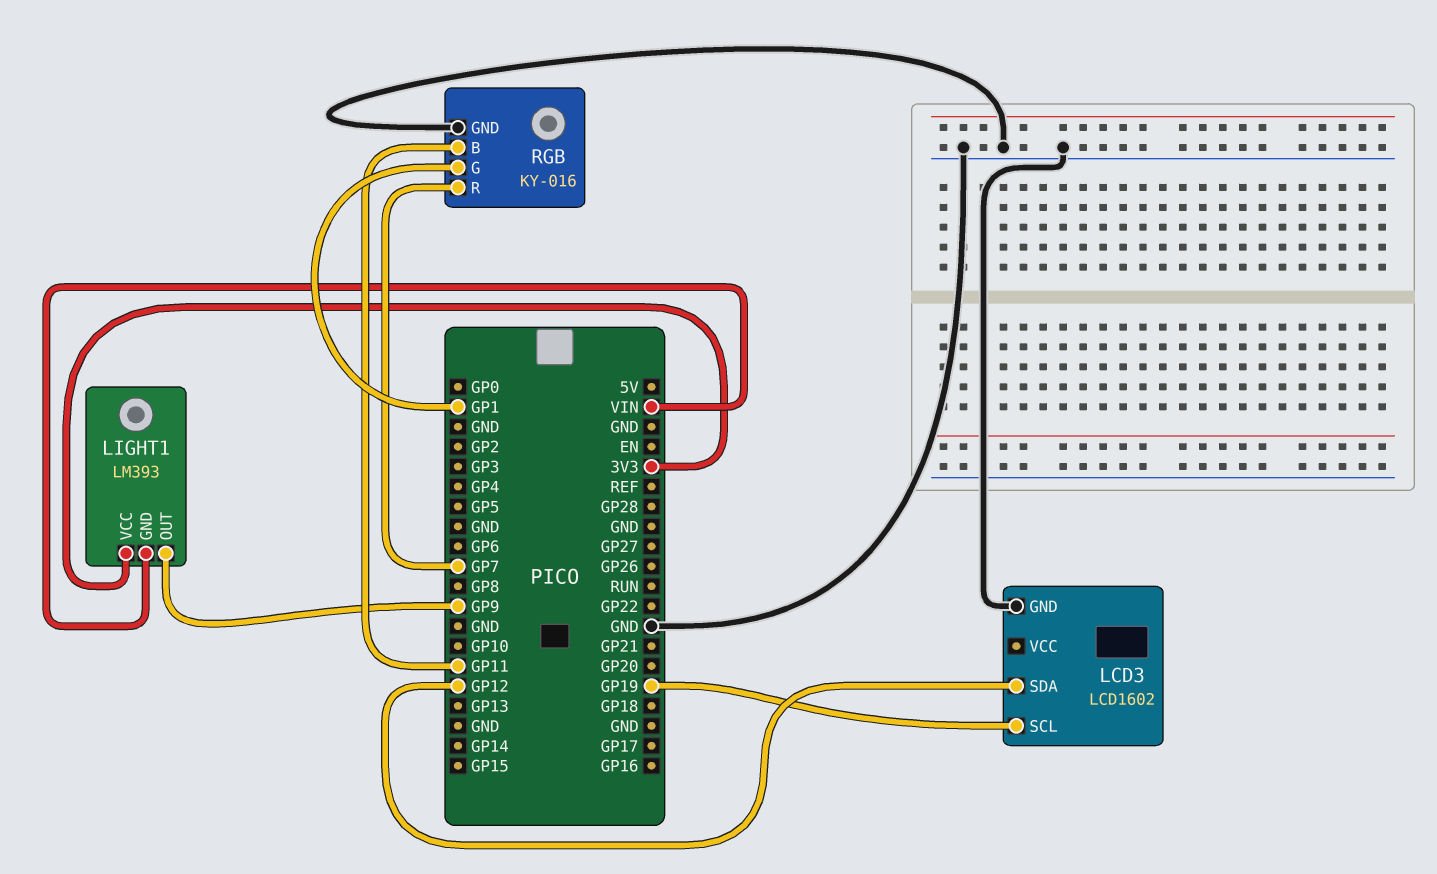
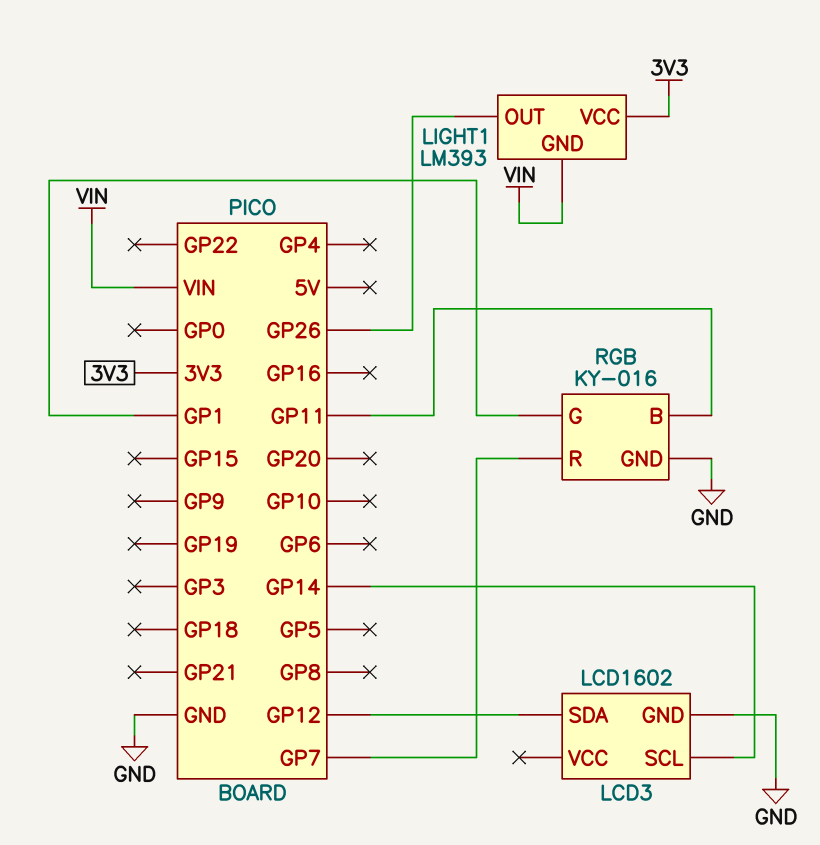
LCD3 pin SCL: GP19 -> GP14
LIGHT1 pin OUT: GP9 -> GP26

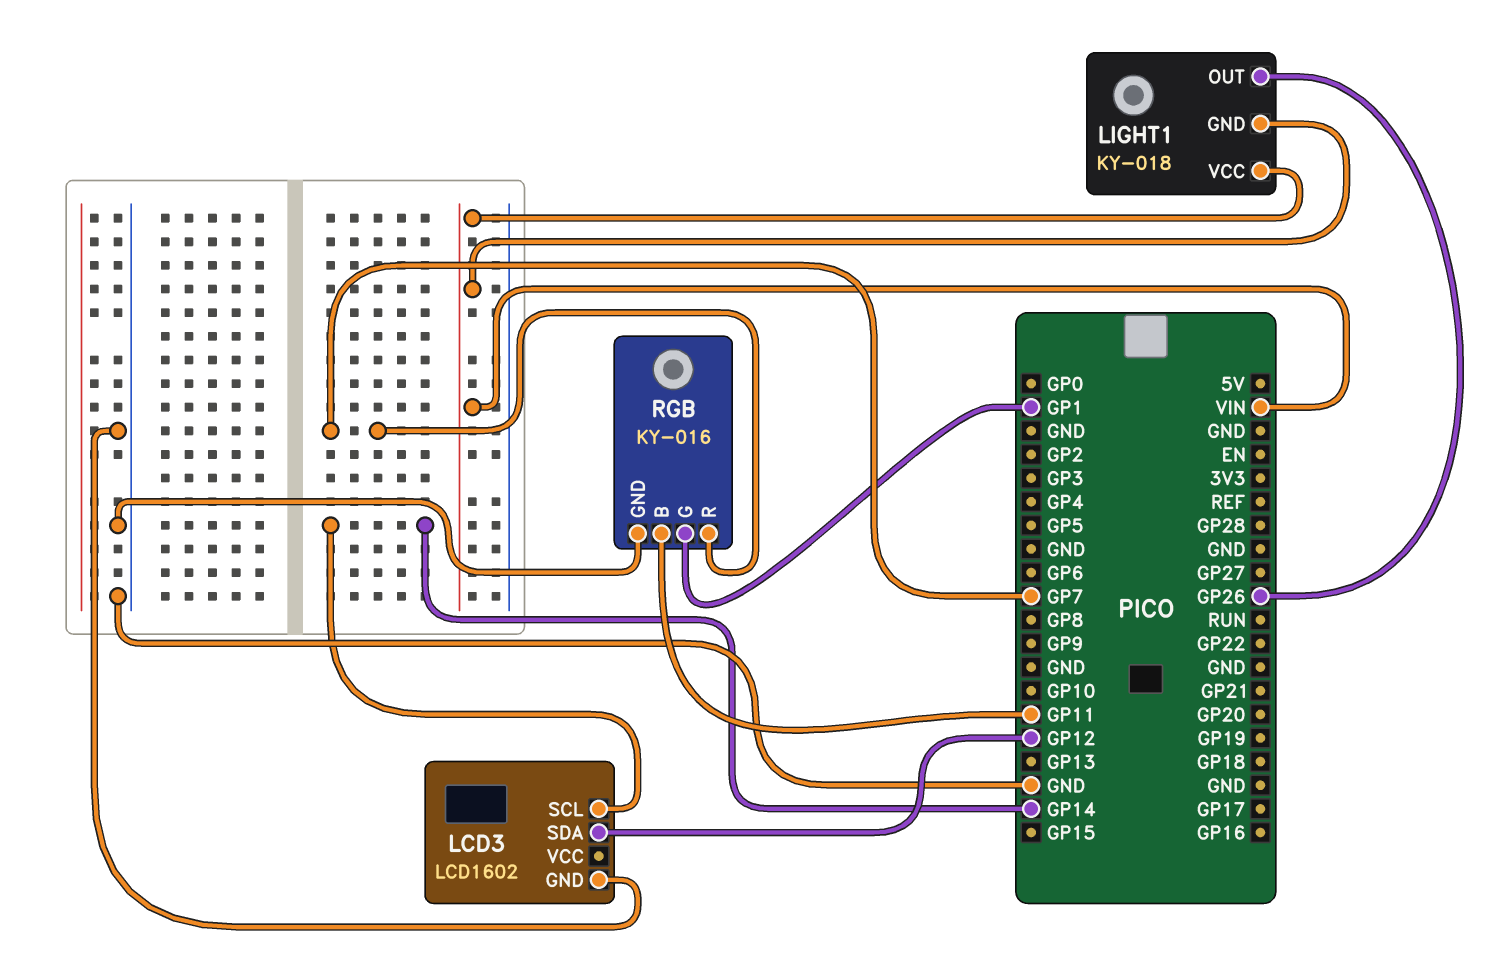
LIGHT1: LM393 -> KY-018
LIGHT1 pin VCC: 3V3 -> VIN

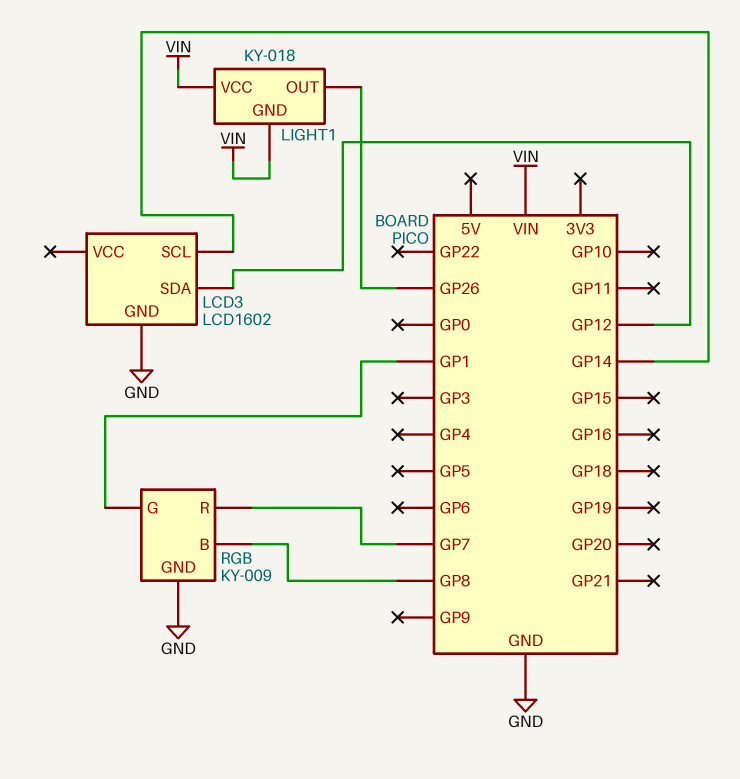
RGB: KY-016 -> KY-009
RGB pin B: GP11 -> GP8

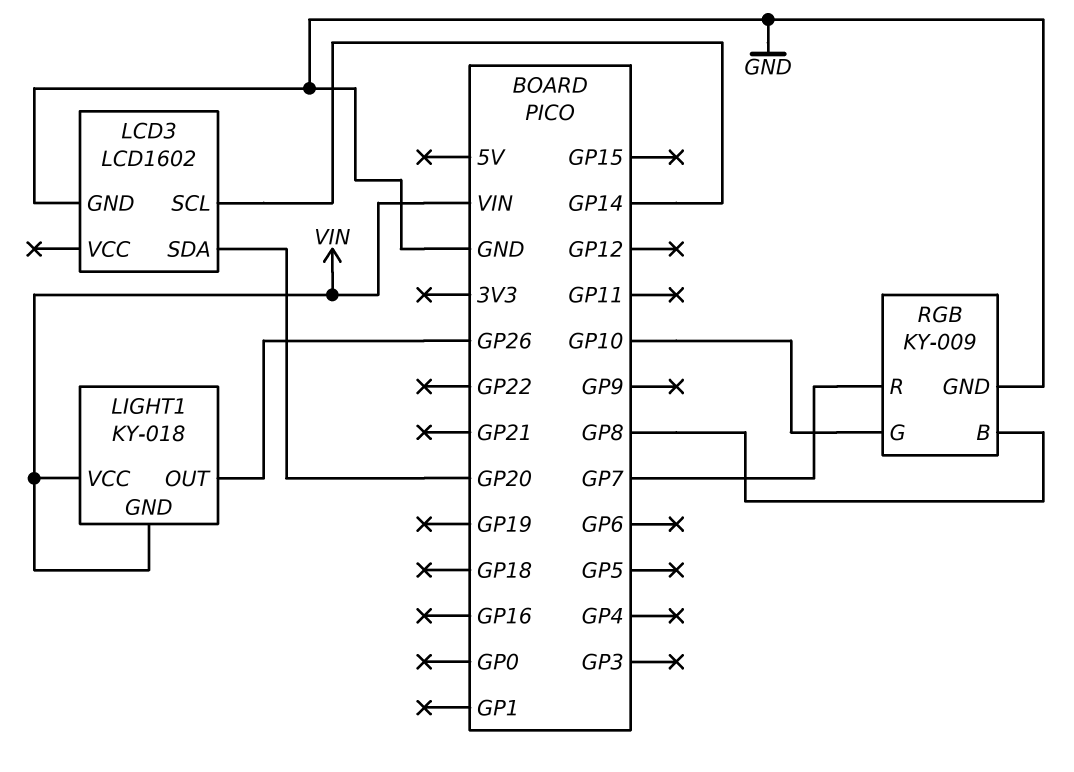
LCD3 pin SDA: GP12 -> GP20
RGB pin G: GP1 -> GP10

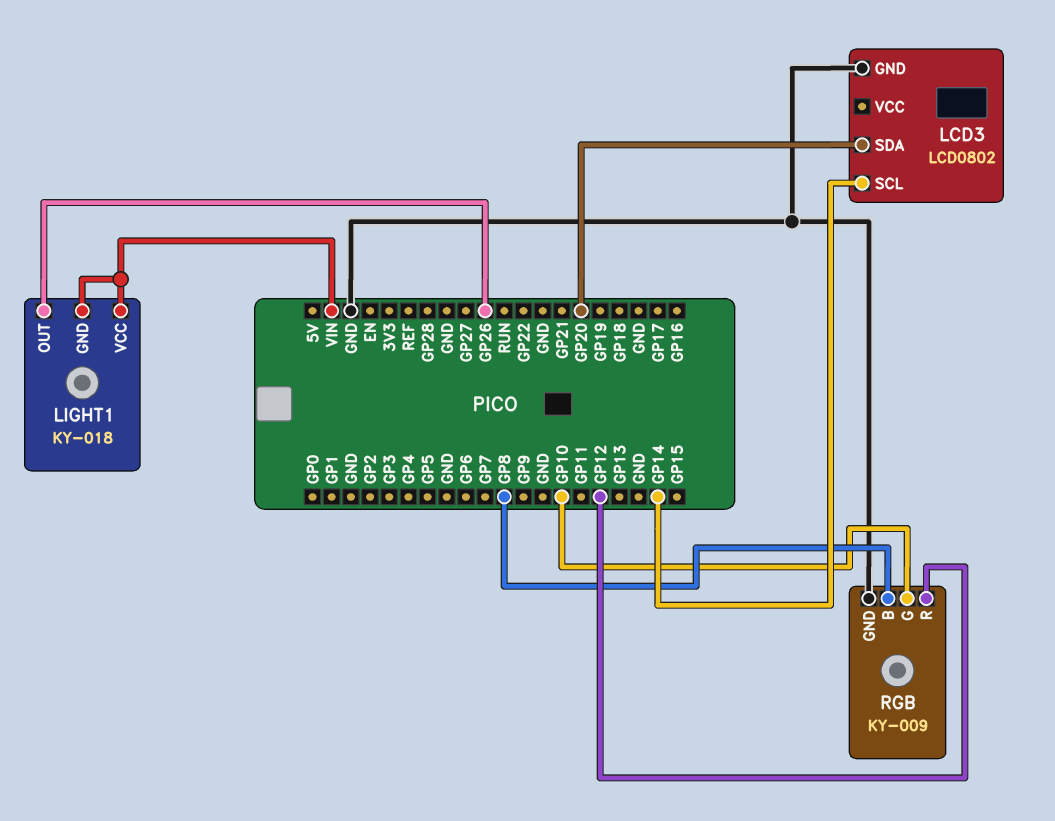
LCD3: LCD1602 -> LCD0802
RGB pin R: GP7 -> GP12

